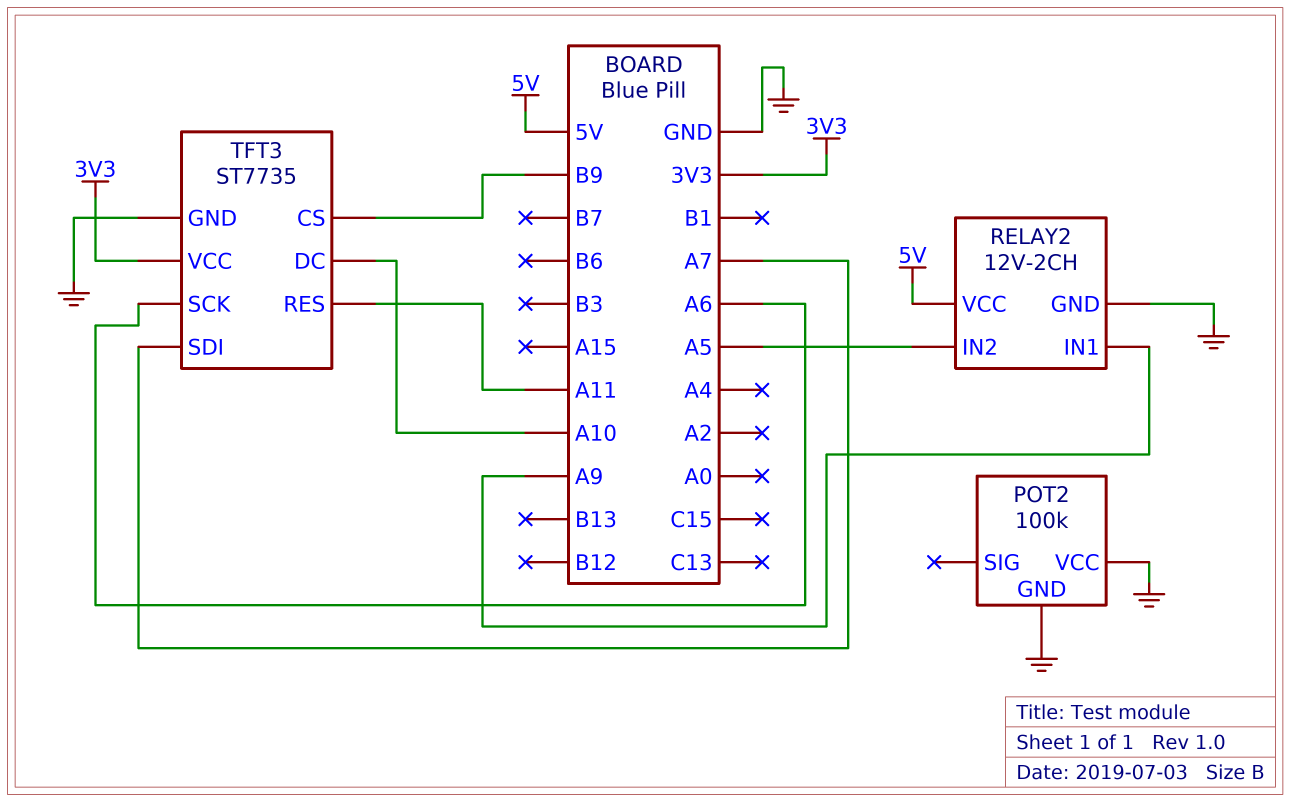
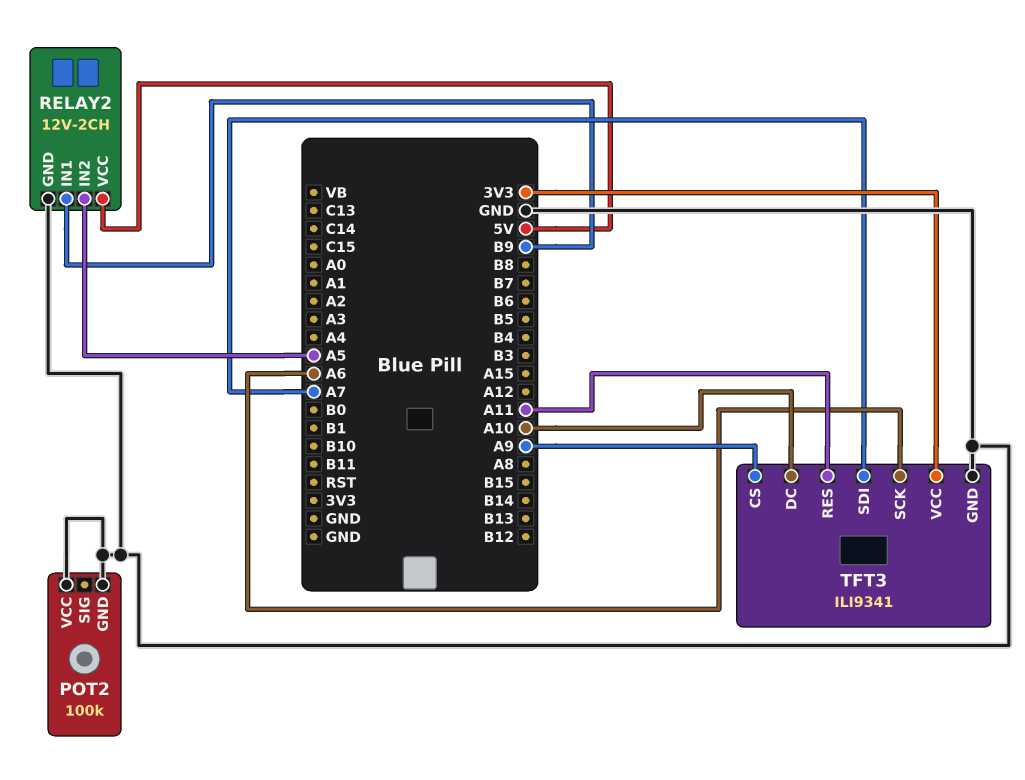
RELAY2 pin IN1: A9 -> B9
TFT3: ST7735 -> ILI9341
TFT3 pin CS: B9 -> A9

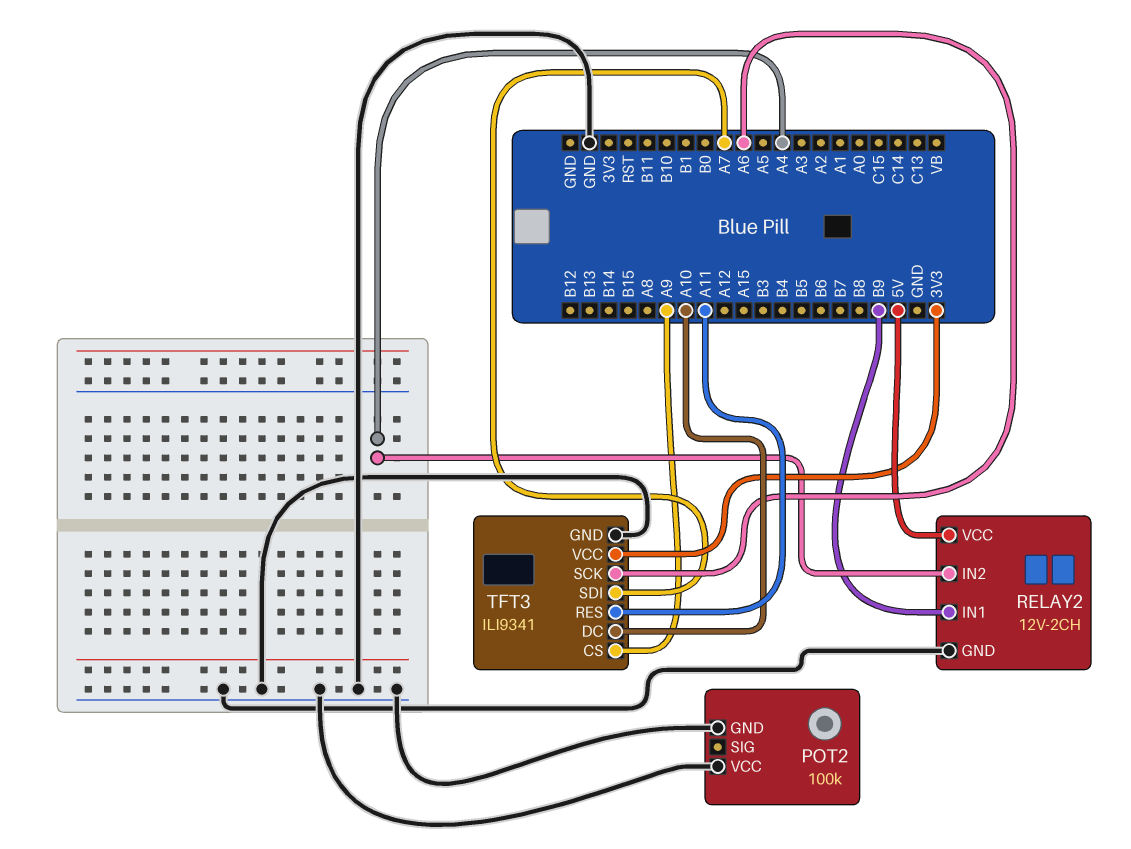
RELAY2 pin IN2: A5 -> A4

